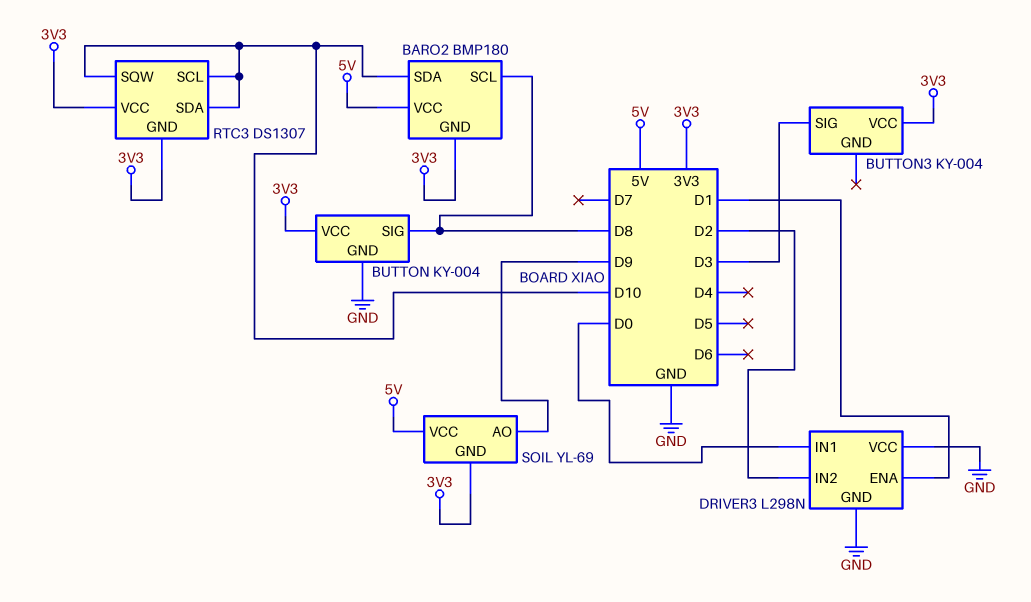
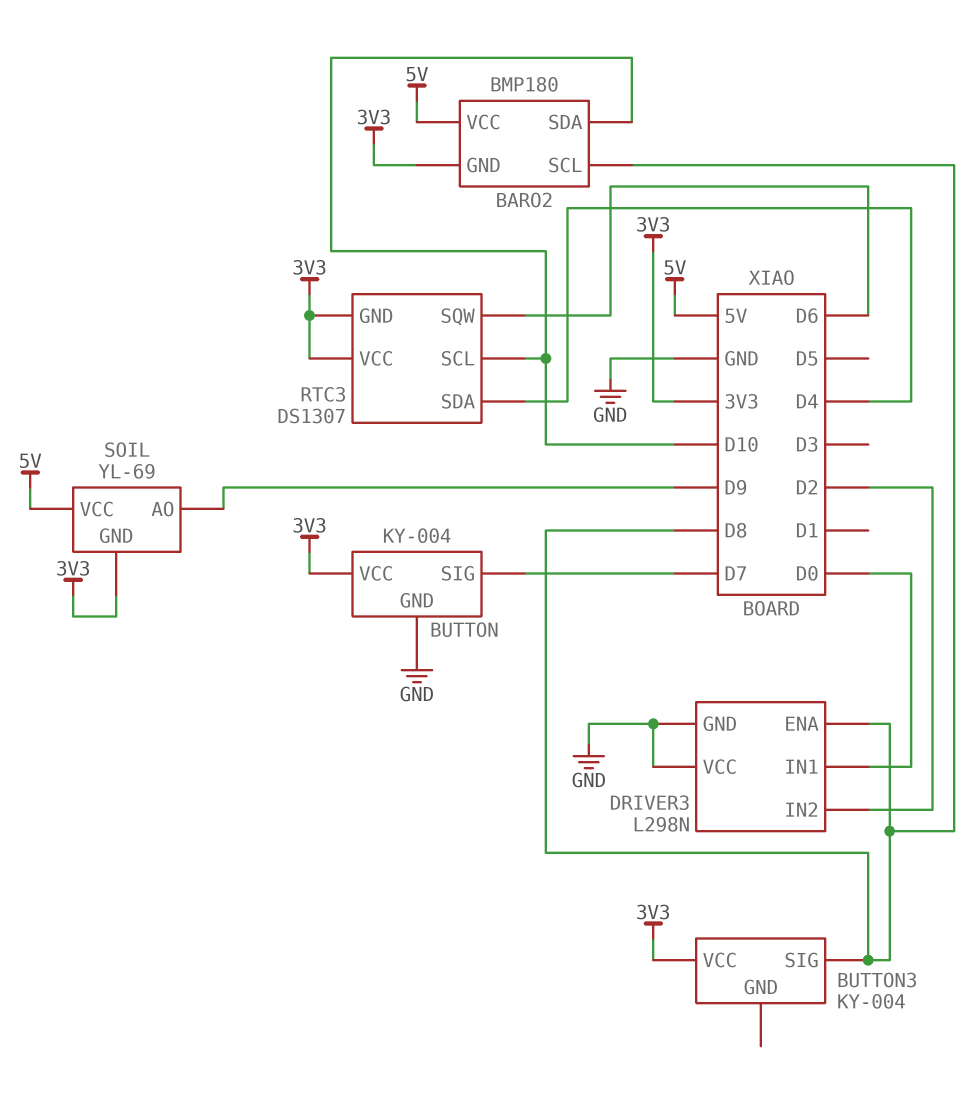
BUTTON pin SIG: D8 -> D7
BUTTON3 pin SIG: D3 -> D8
DRIVER3 pin ENA: D1 -> D8
RTC3 pin SDA: D10 -> D4
RTC3 pin SQW: D10 -> D6

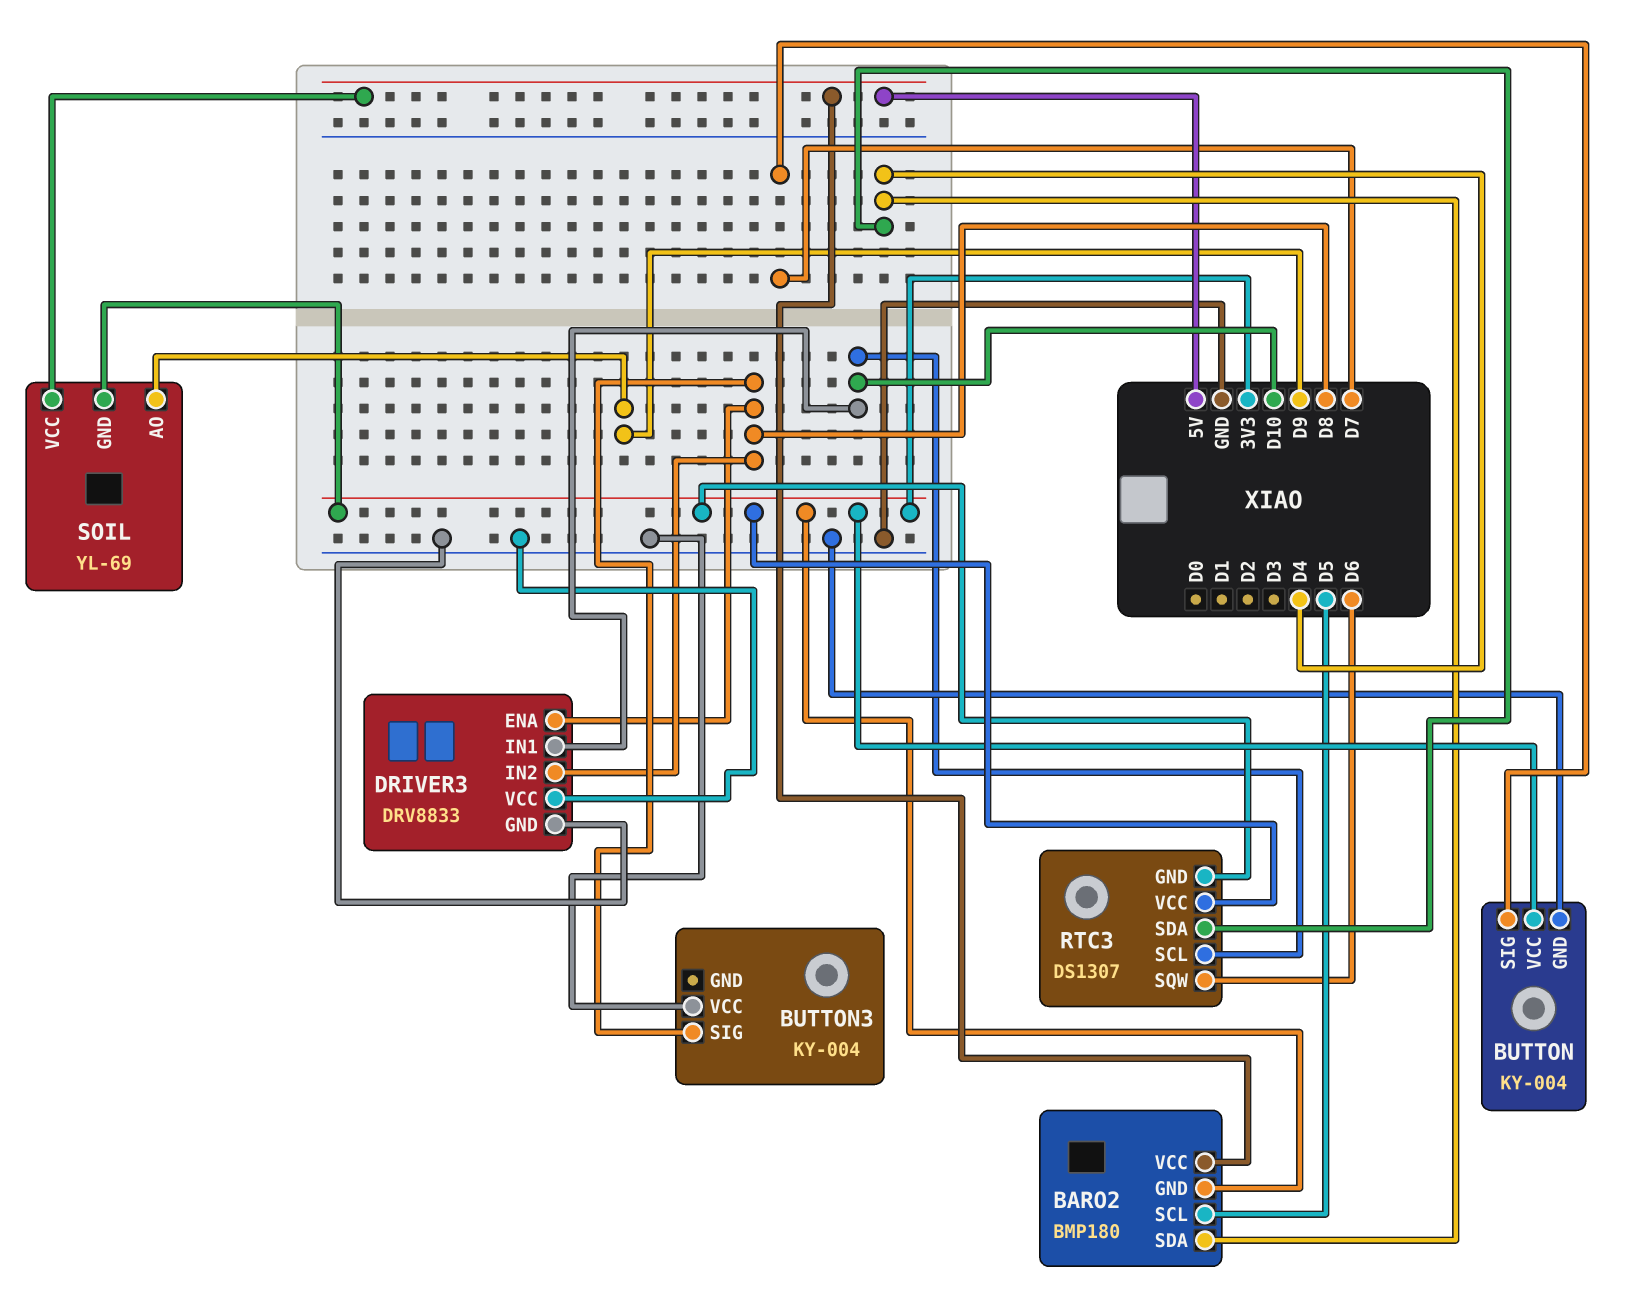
BARO2 pin SCL: D8 -> D5
BARO2 pin SDA: D10 -> D4
BUTTON3 pin VCC: 3V3 -> GND
DRIVER3: L298N -> DRV8833
DRIVER3 pin IN1: D0 -> D10
DRIVER3 pin IN2: D2 -> D8

